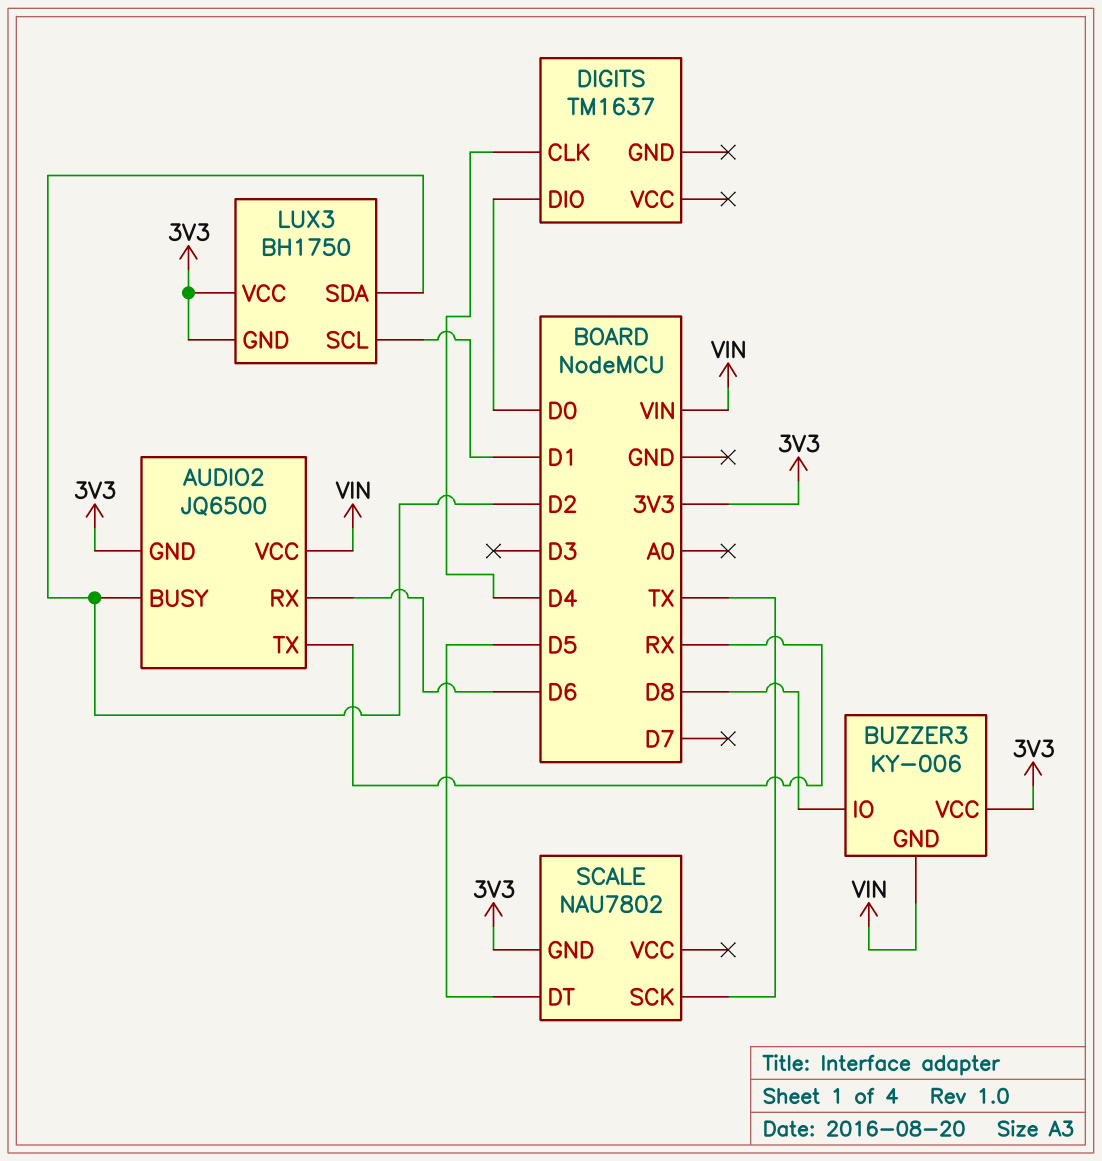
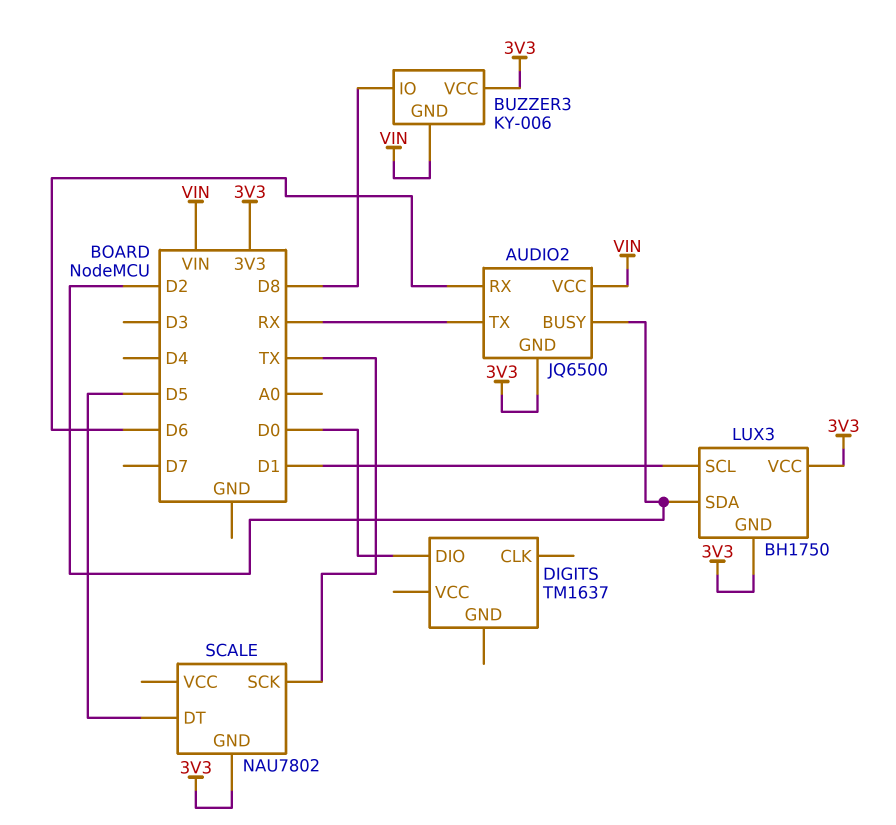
DIGITS pin CLK: D4 -> none

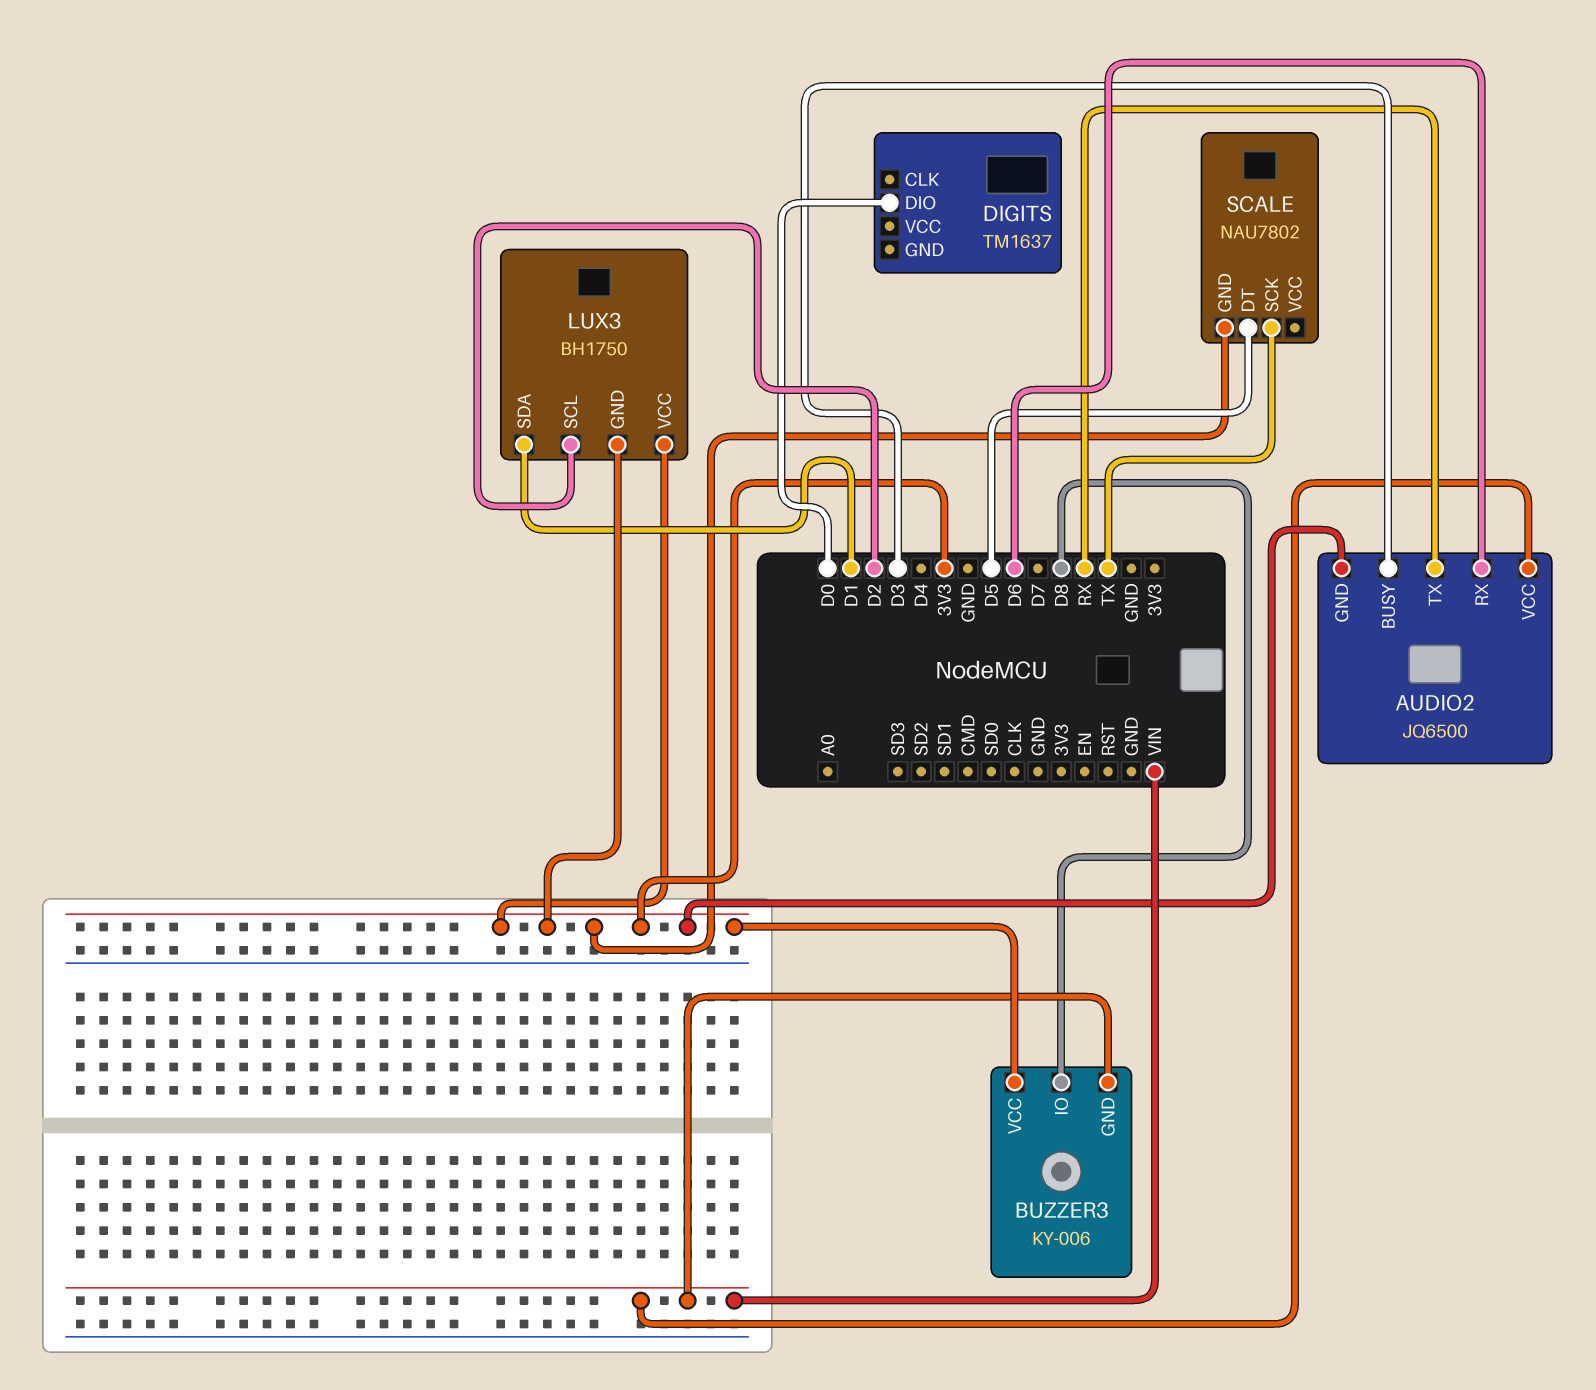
AUDIO2 pin BUSY: D2 -> D3
LUX3 pin SCL: D1 -> D2
LUX3 pin SDA: D2 -> D1

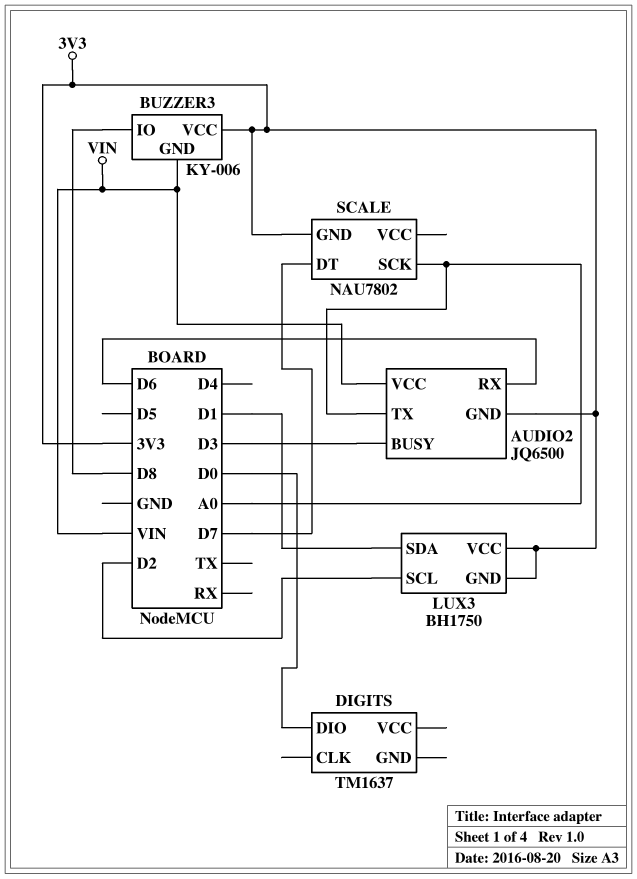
AUDIO2 pin TX: RX -> A0
SCALE pin DT: D5 -> D7
SCALE pin SCK: TX -> A0

